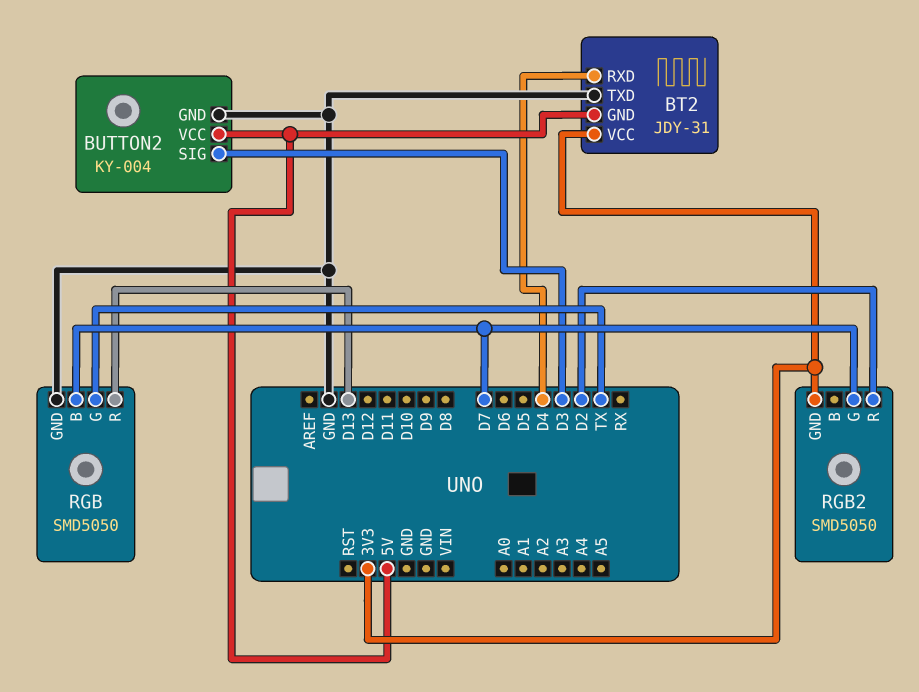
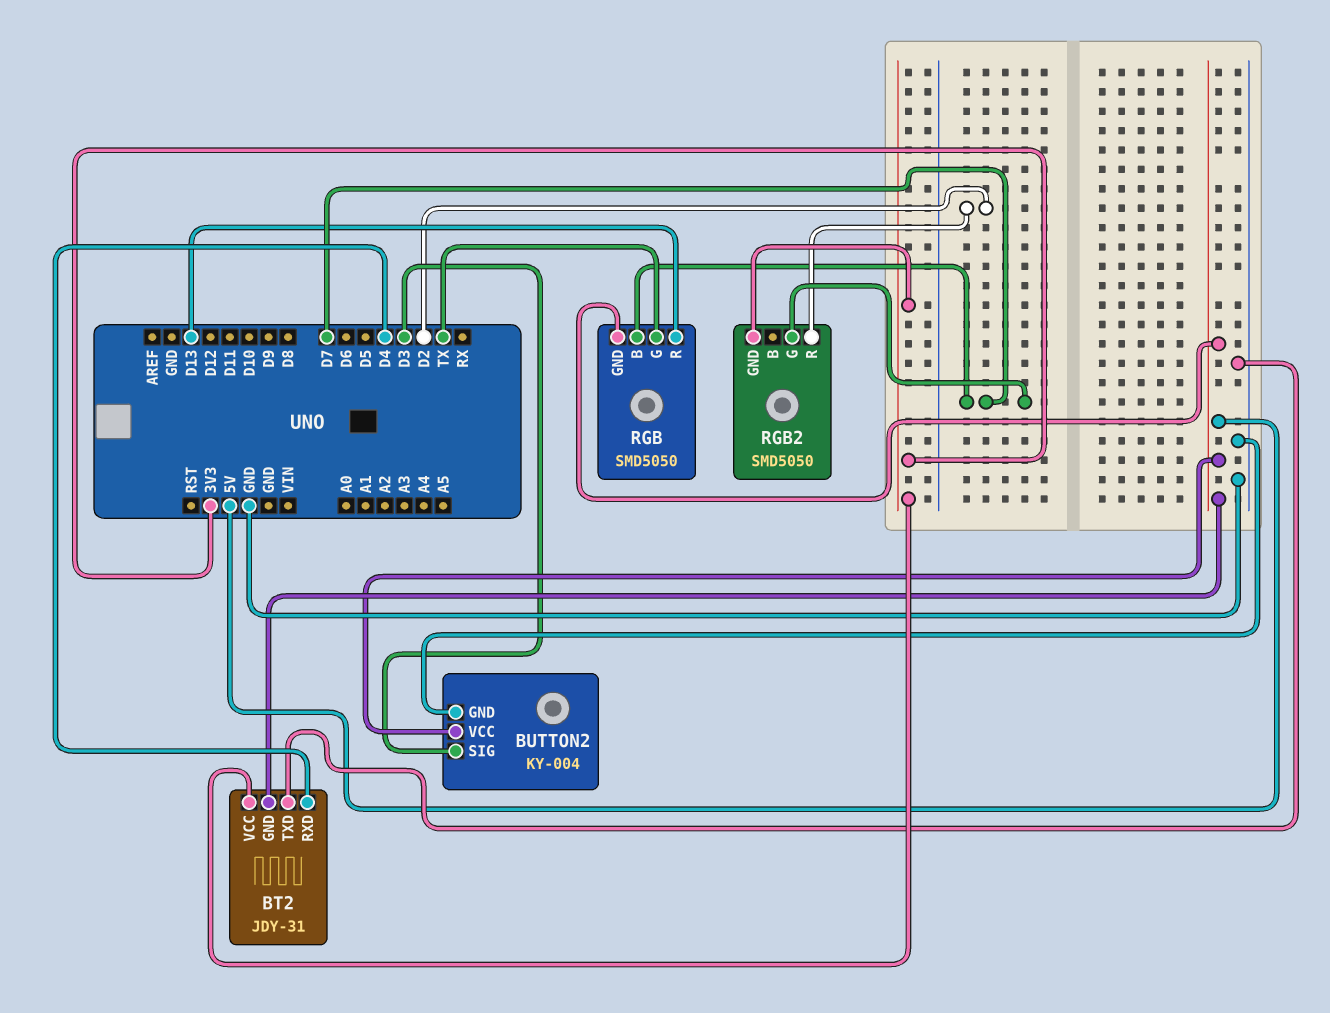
RGB pin GND: GND -> 5V

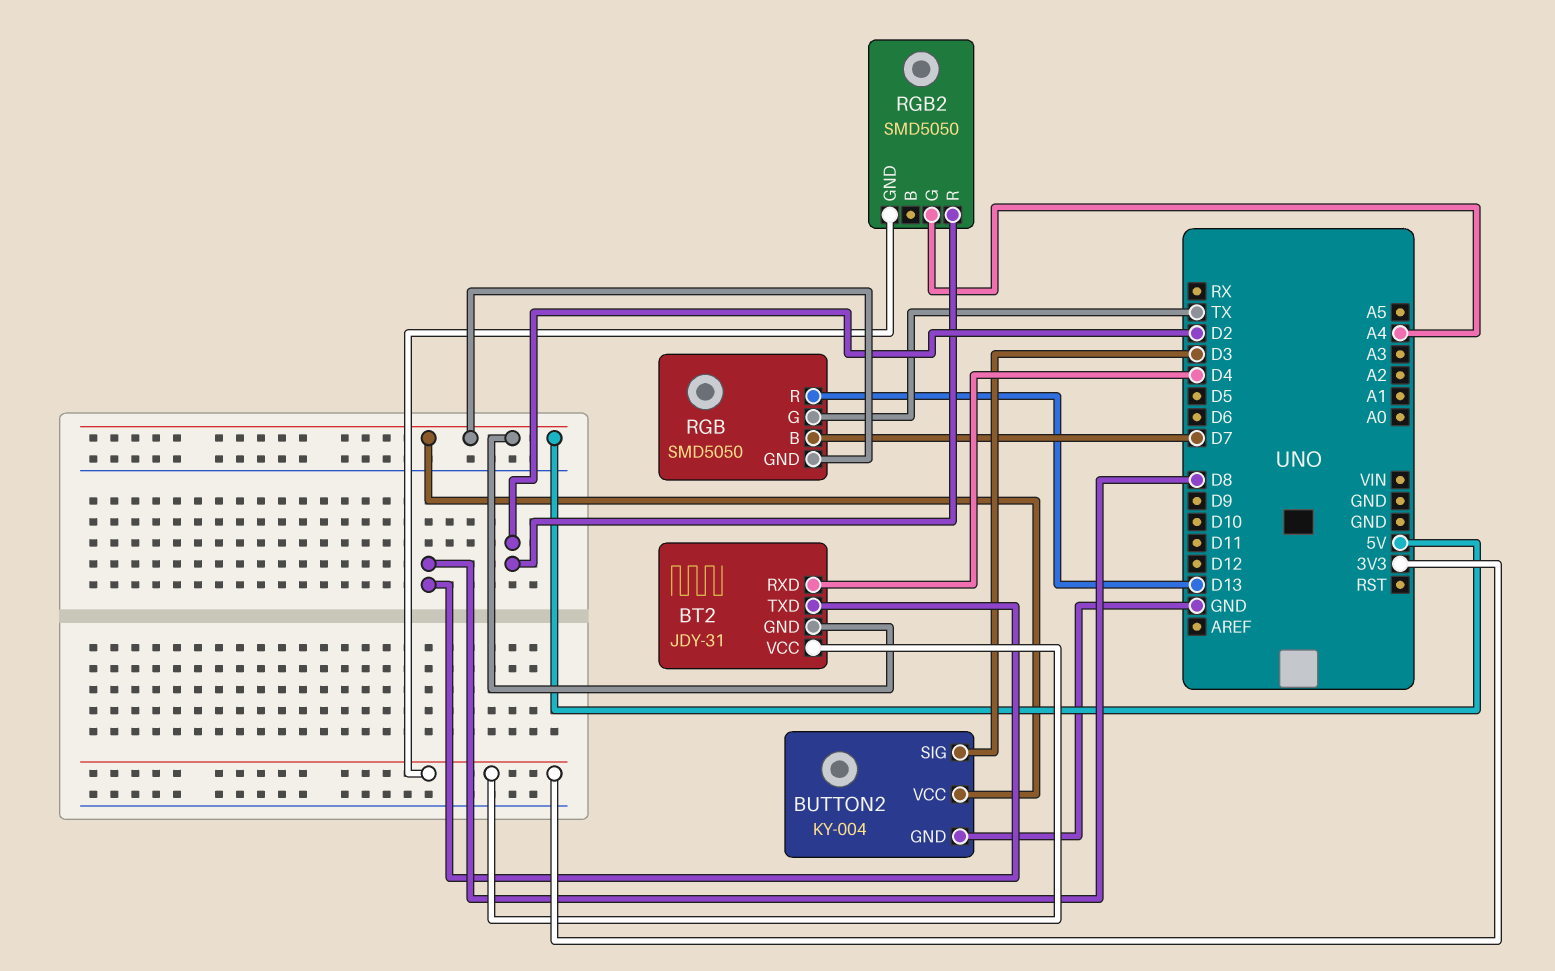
BT2 pin TXD: GND -> D8
RGB2 pin G: D7 -> A4

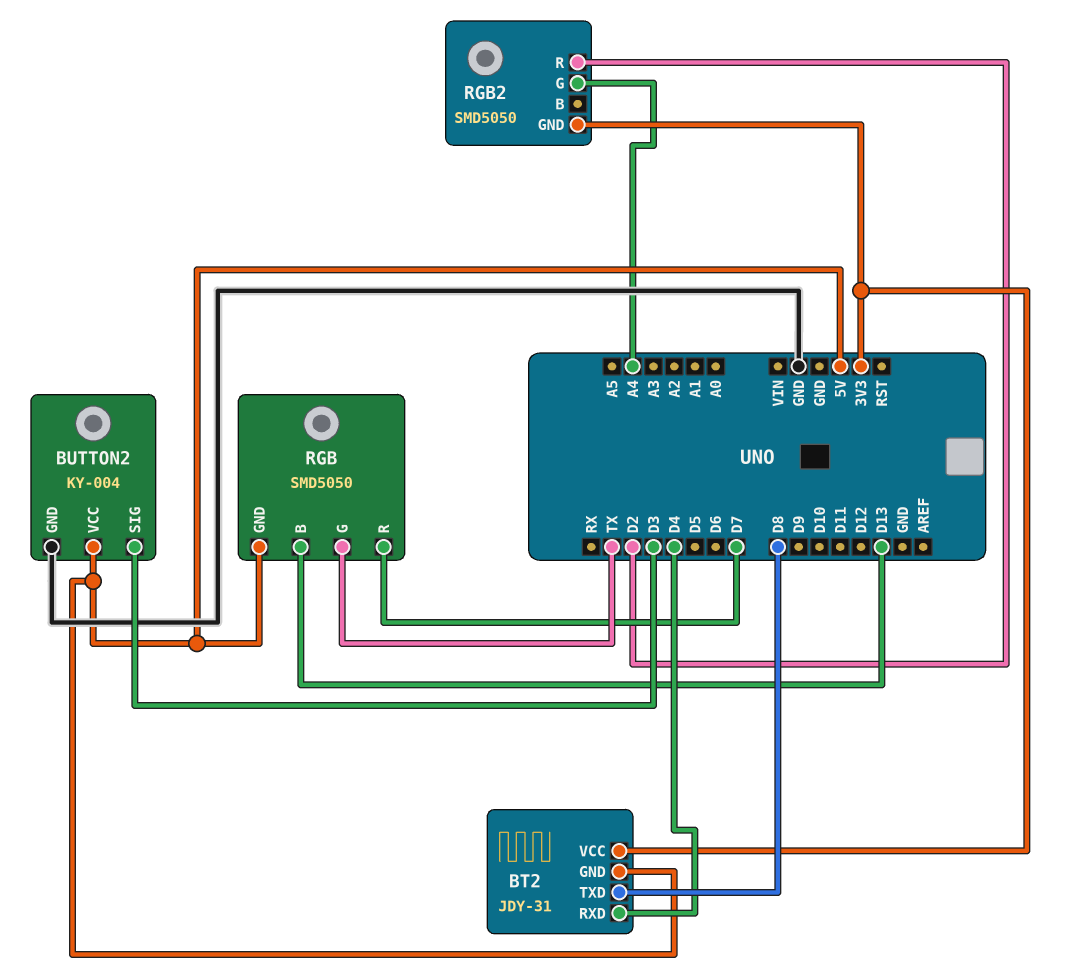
RGB pin B: D7 -> D13
RGB pin R: D13 -> D7

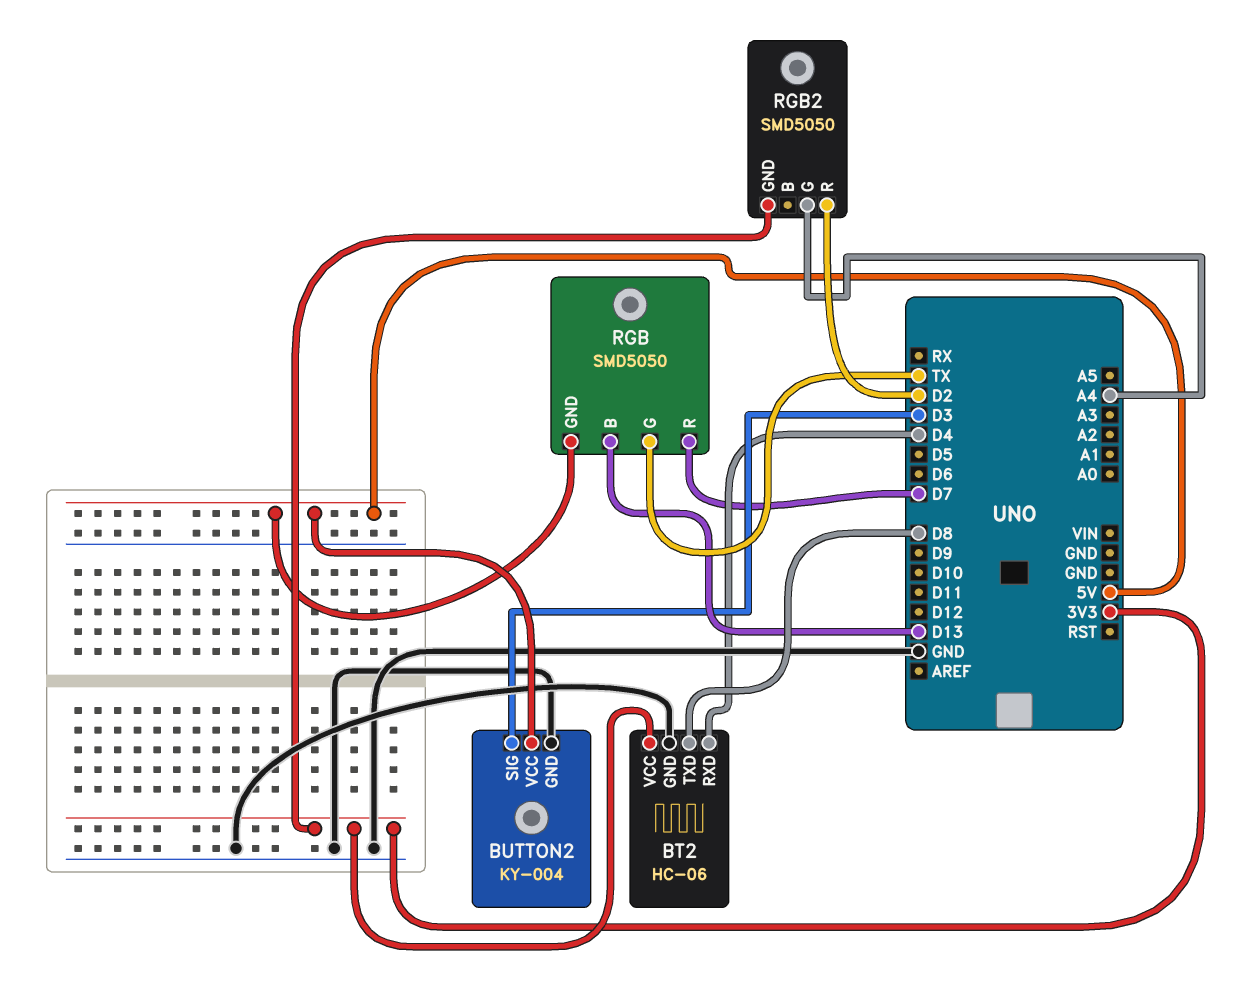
BT2: JDY-31 -> HC-06
BT2 pin GND: 5V -> GND

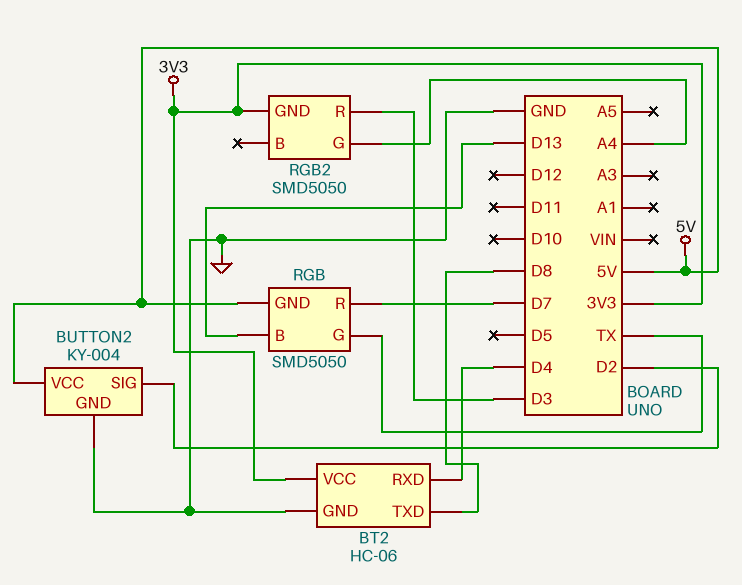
BUTTON2 pin SIG: D3 -> D2
RGB2 pin R: D2 -> D3

